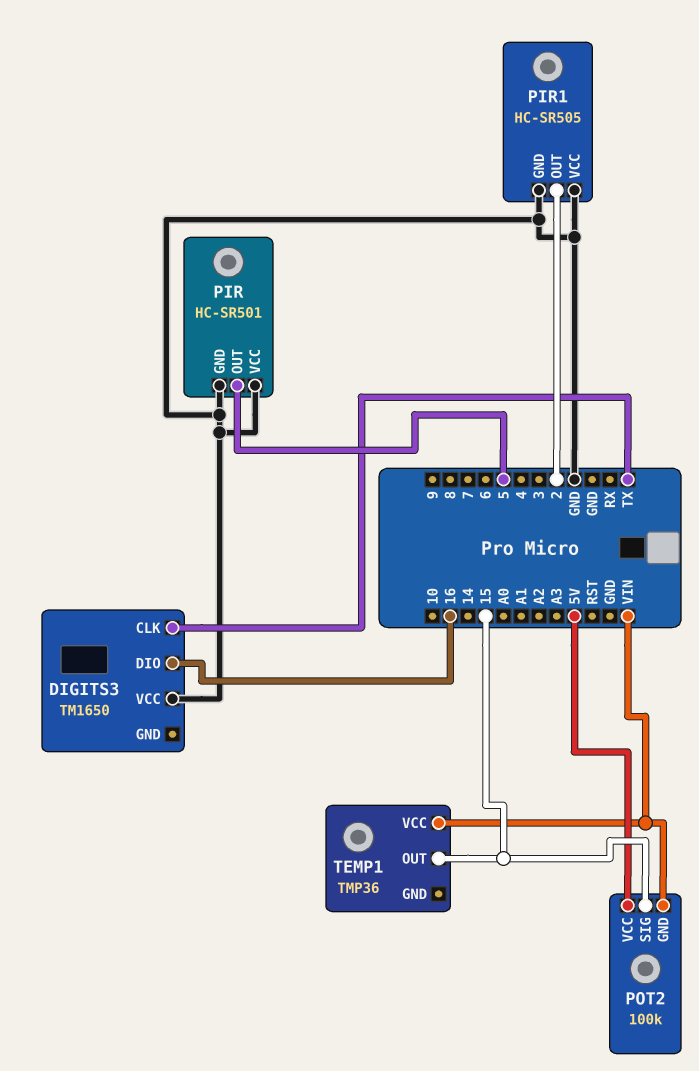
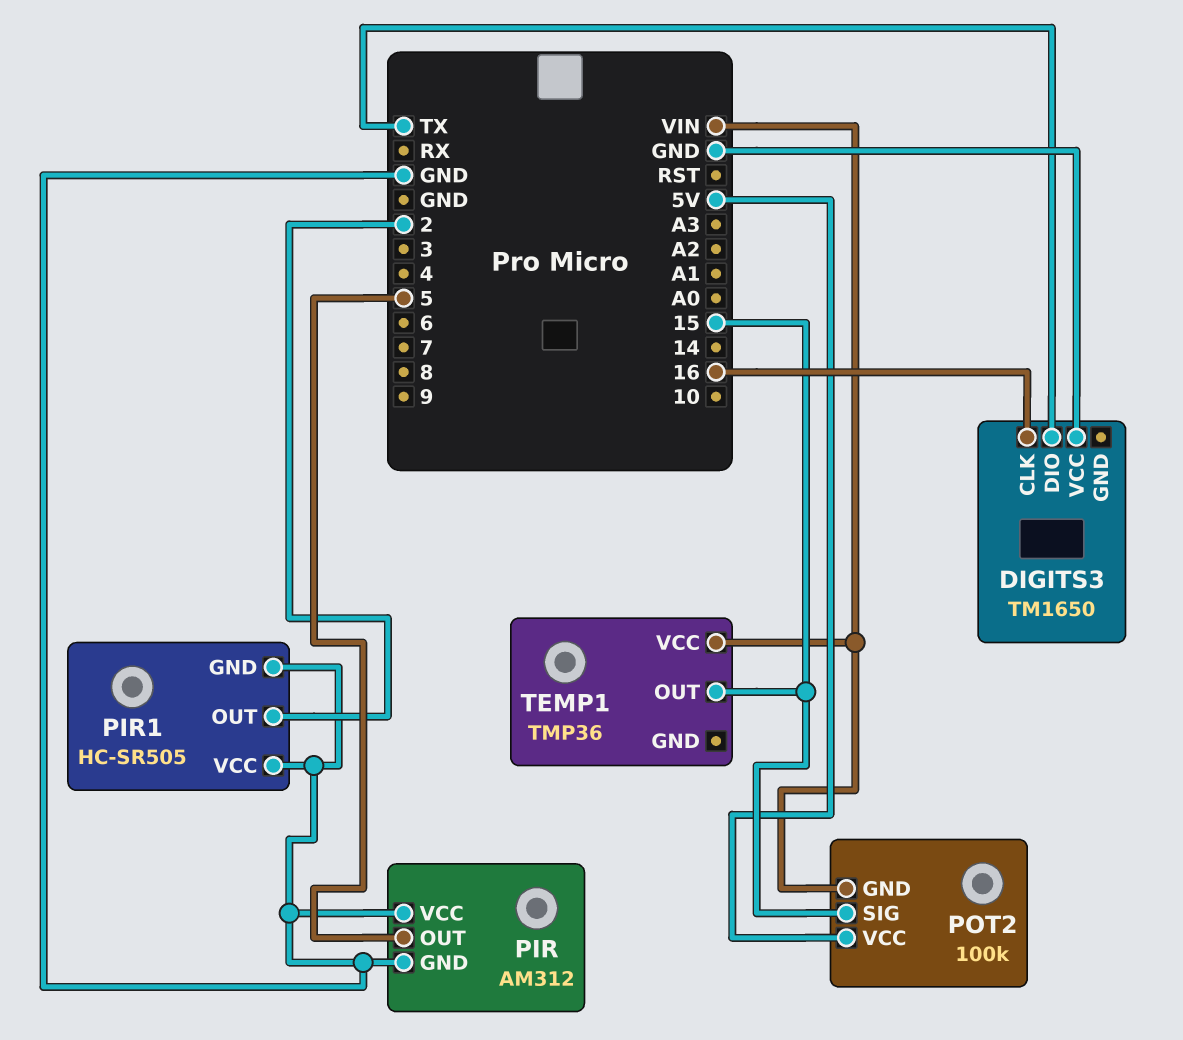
DIGITS3 pin CLK: TX -> 16
DIGITS3 pin DIO: 16 -> TX
PIR: HC-SR501 -> AM312

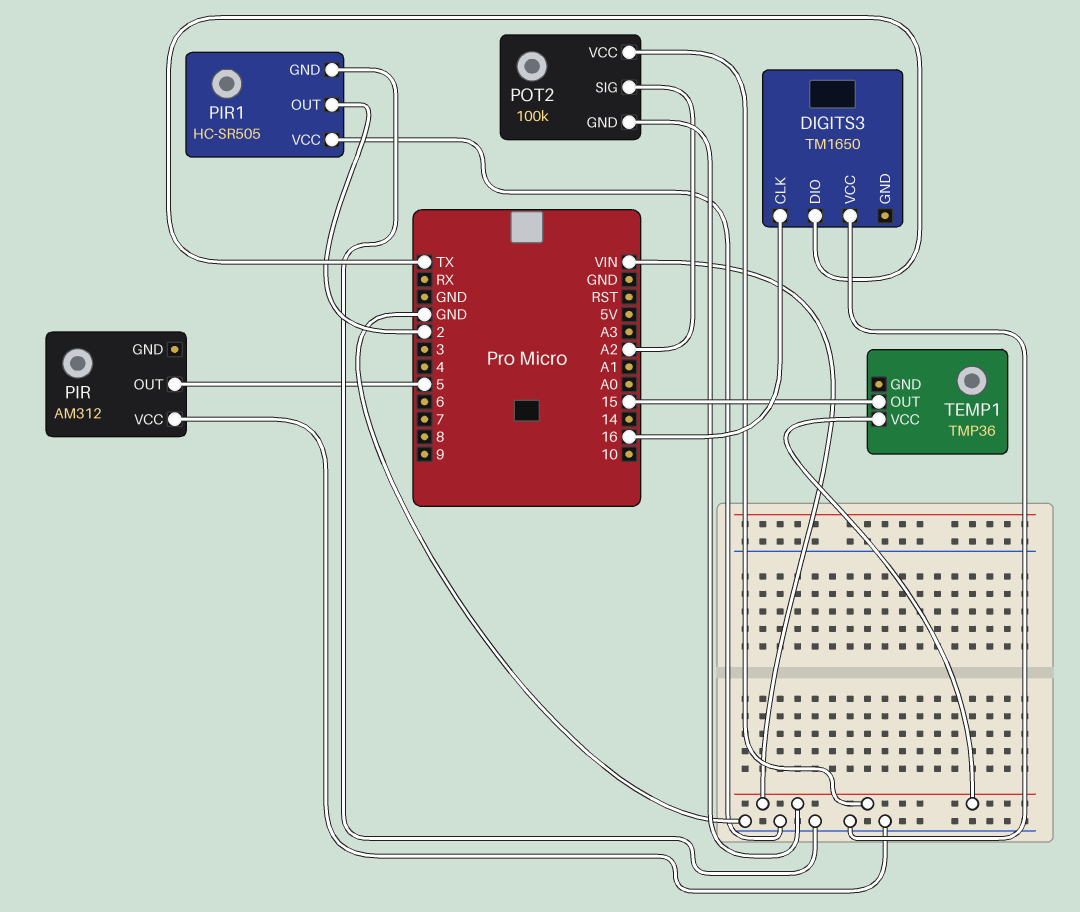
PIR pin GND: GND -> none
POT2 pin SIG: 15 -> A2
POT2 pin VCC: 5V -> VIN

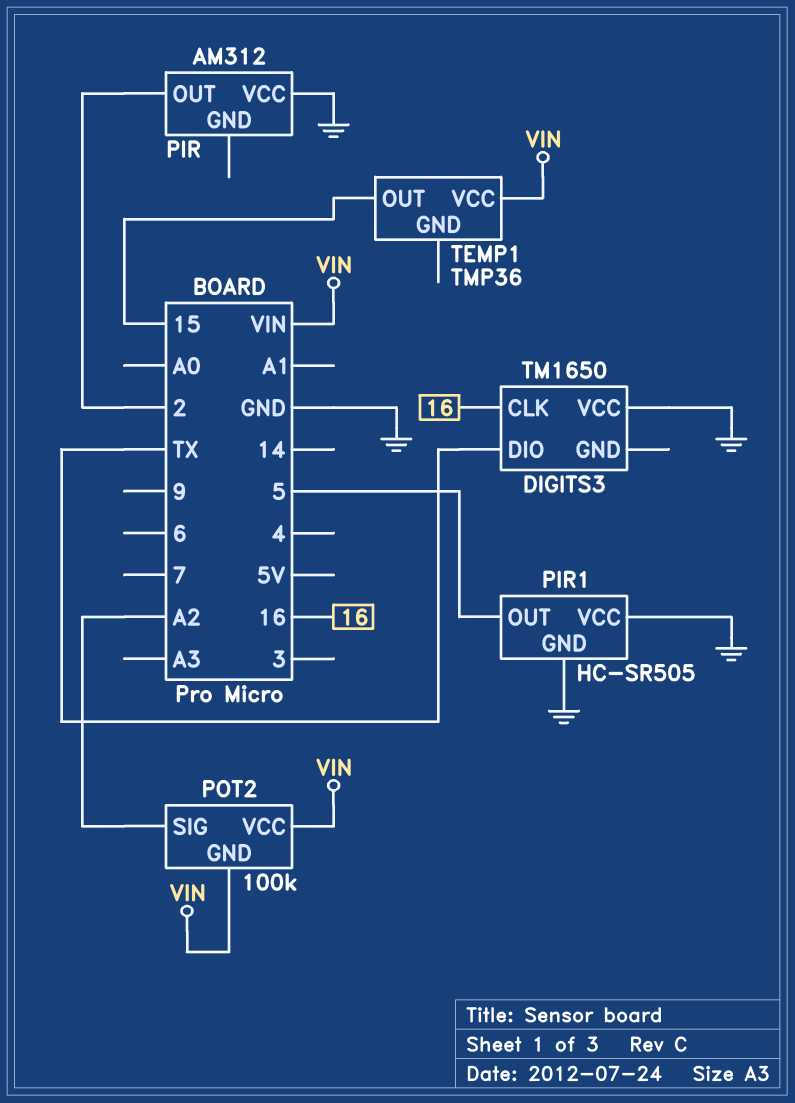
PIR pin OUT: 5 -> 2
PIR1 pin OUT: 2 -> 5

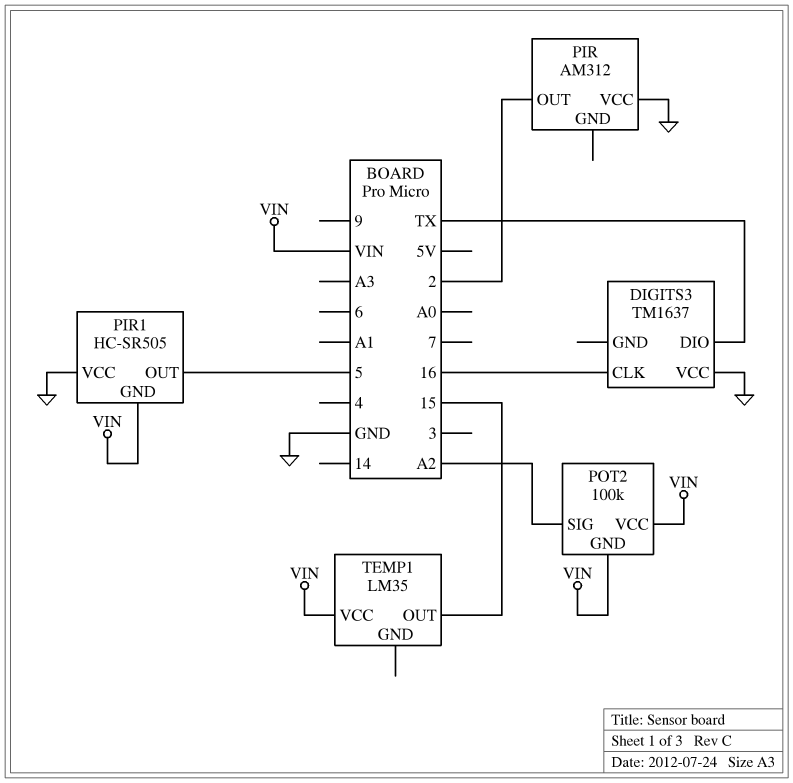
DIGITS3: TM1650 -> TM1637
PIR1 pin GND: GND -> VIN
TEMP1: TMP36 -> LM35

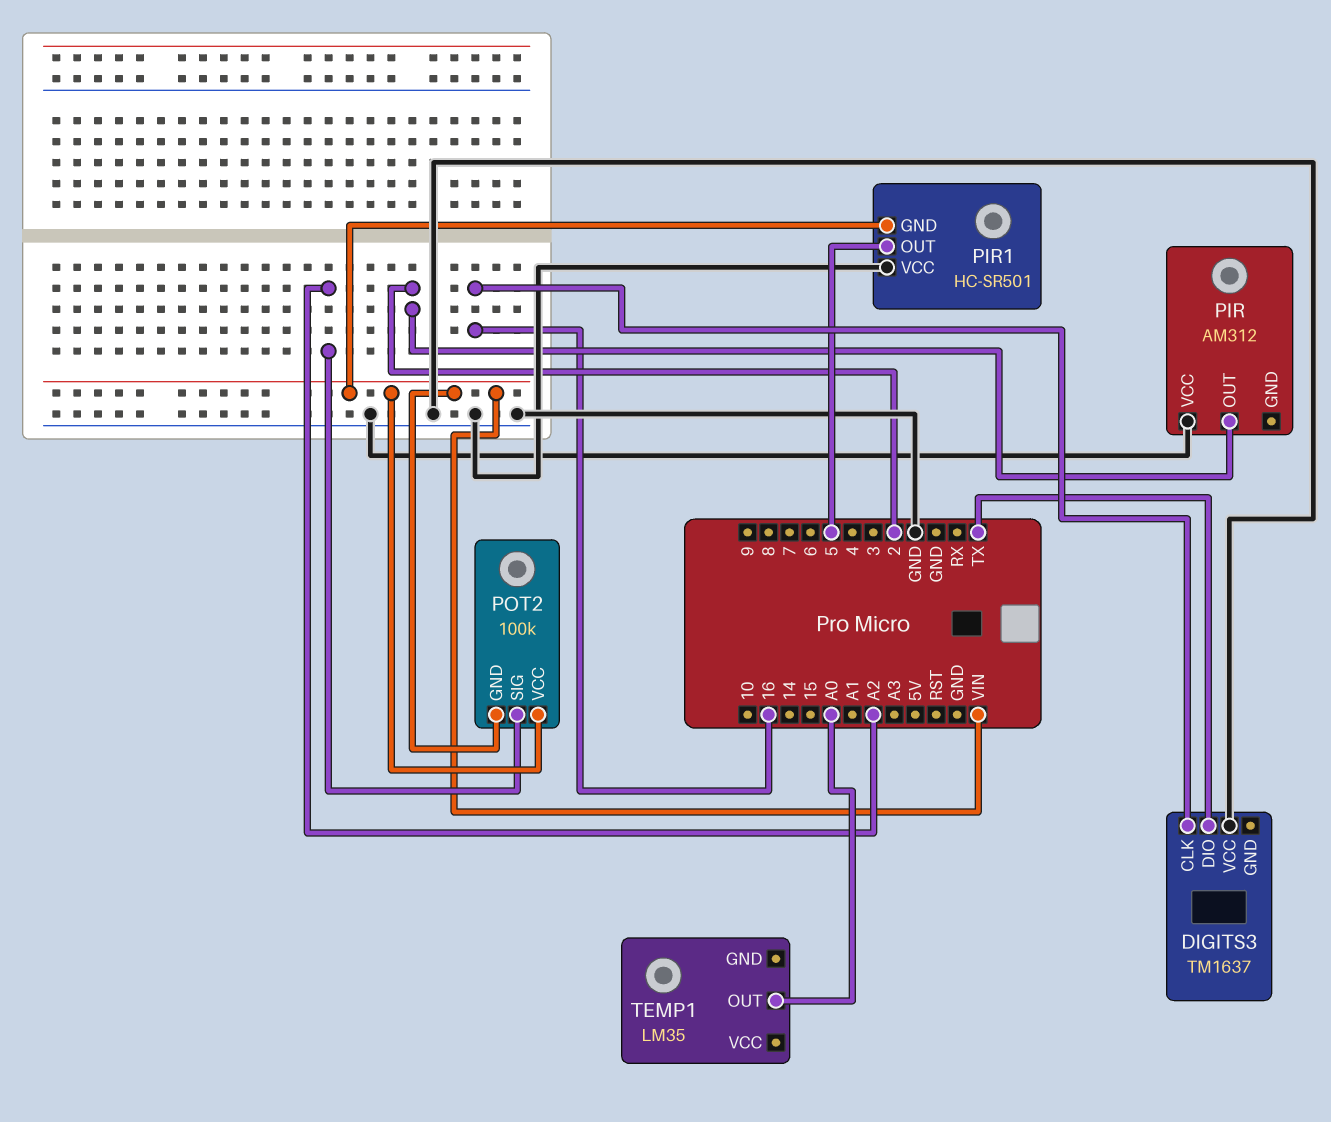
PIR1: HC-SR505 -> HC-SR501
TEMP1 pin OUT: 15 -> A0
TEMP1 pin VCC: VIN -> none

